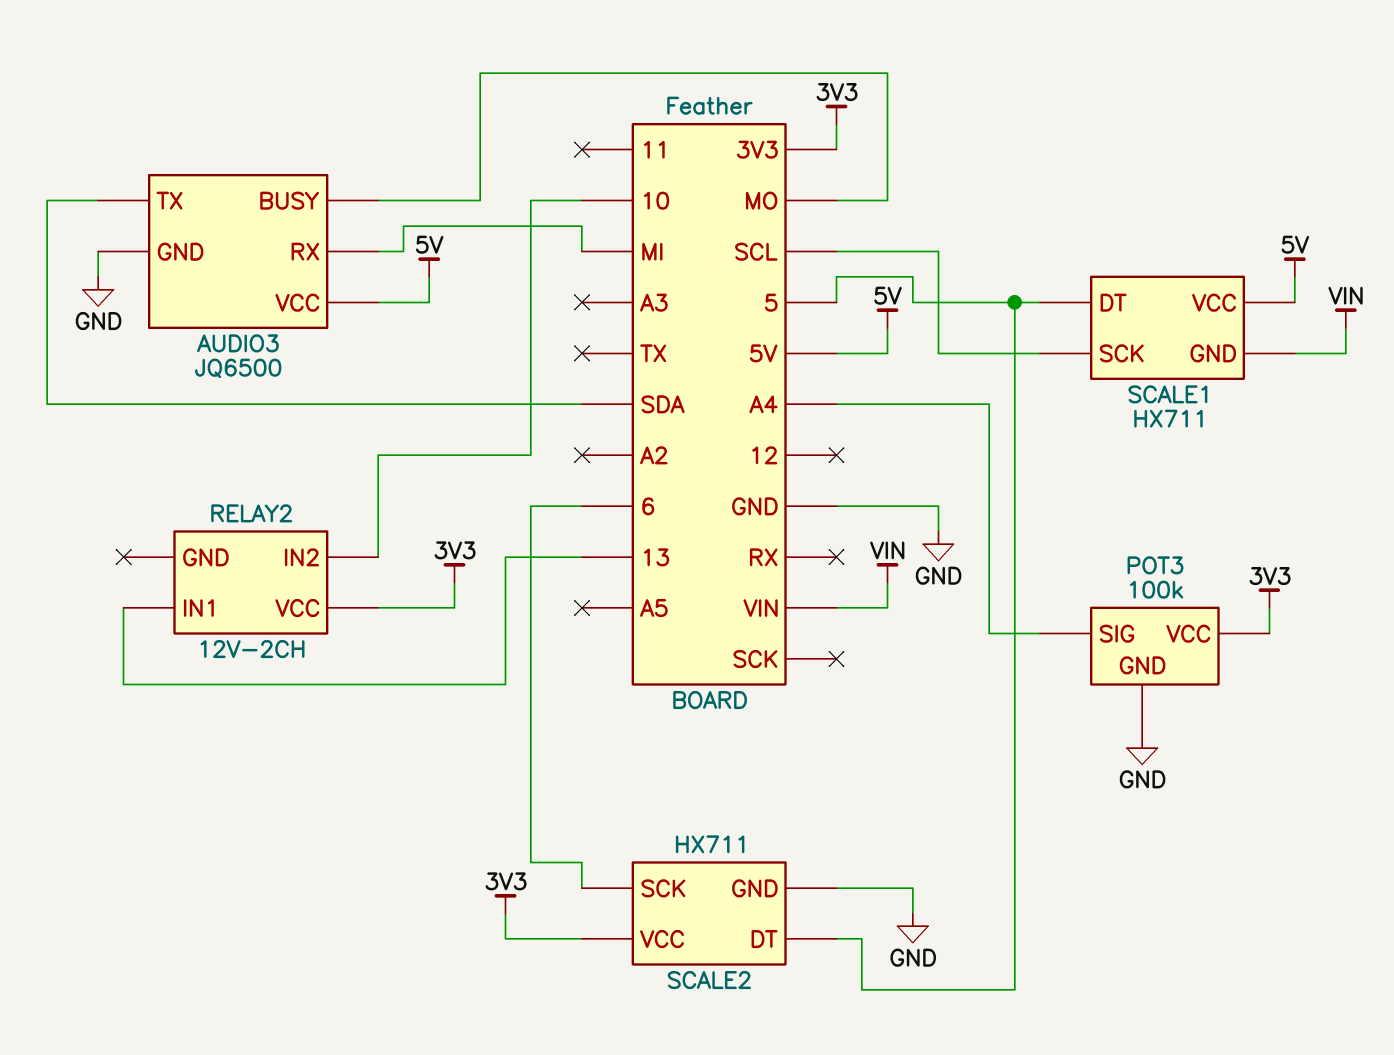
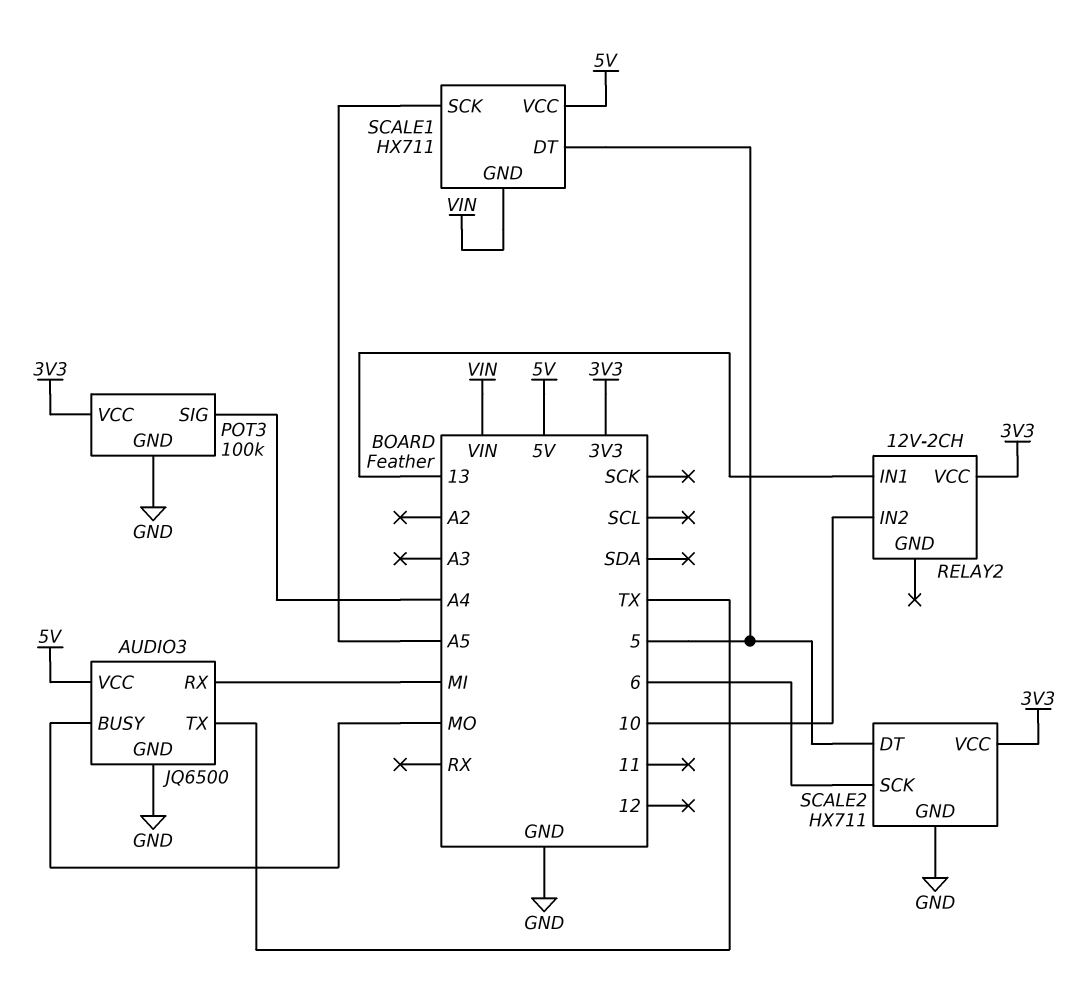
AUDIO3 pin TX: SDA -> TX
SCALE1 pin SCK: SCL -> A5

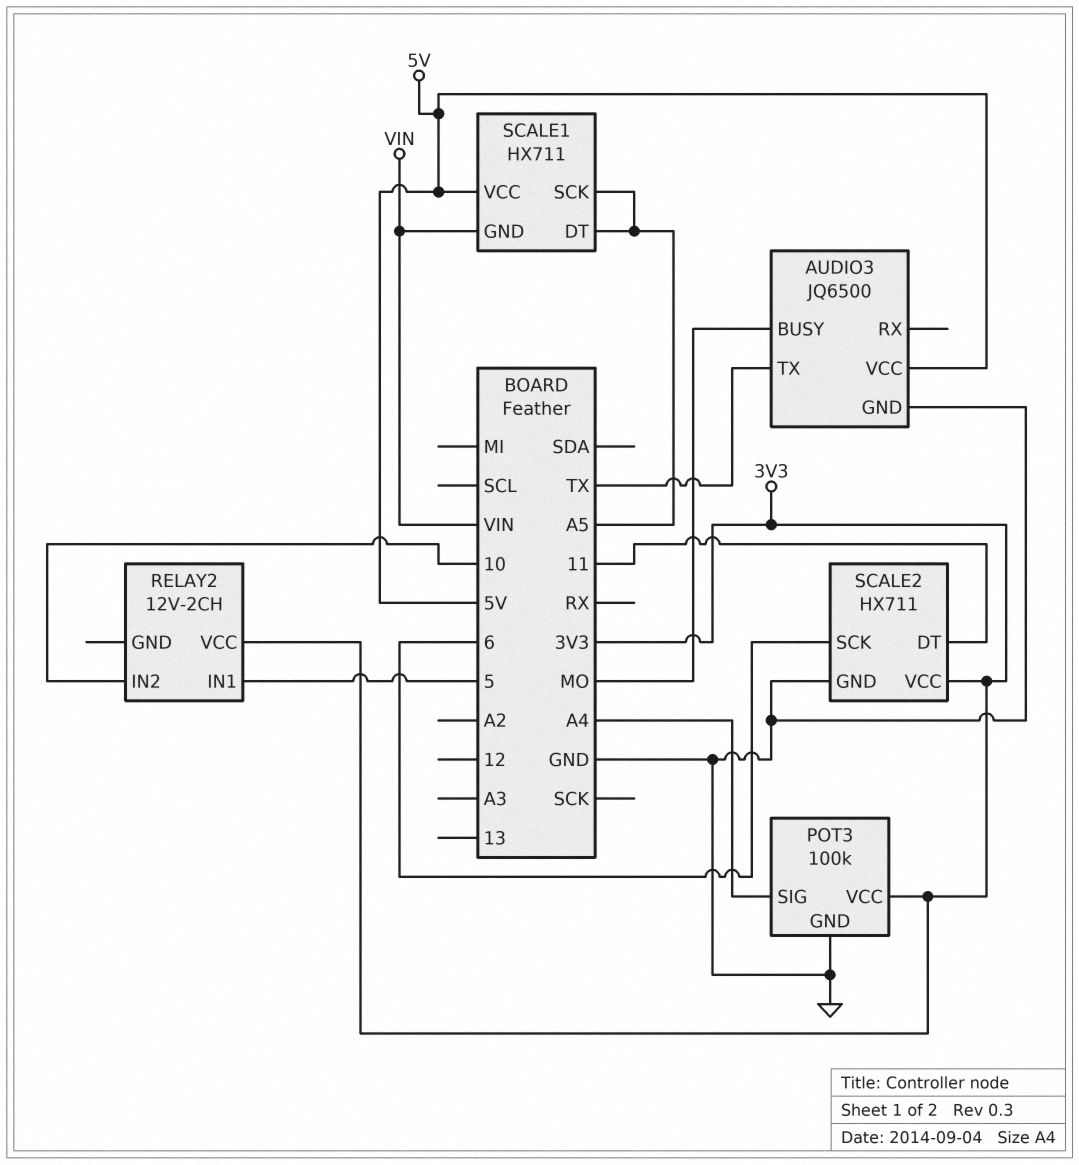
AUDIO3 pin RX: MI -> none
RELAY2 pin IN1: 13 -> 5
SCALE1 pin DT: 5 -> A5
SCALE2 pin DT: 5 -> 11

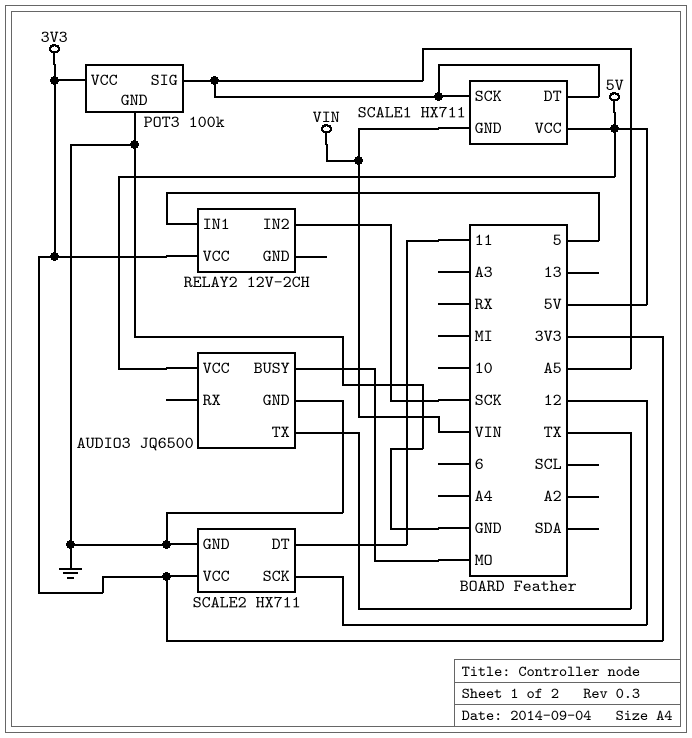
POT3 pin SIG: A4 -> A5
RELAY2 pin IN2: 10 -> SCK
SCALE2 pin SCK: 6 -> 12

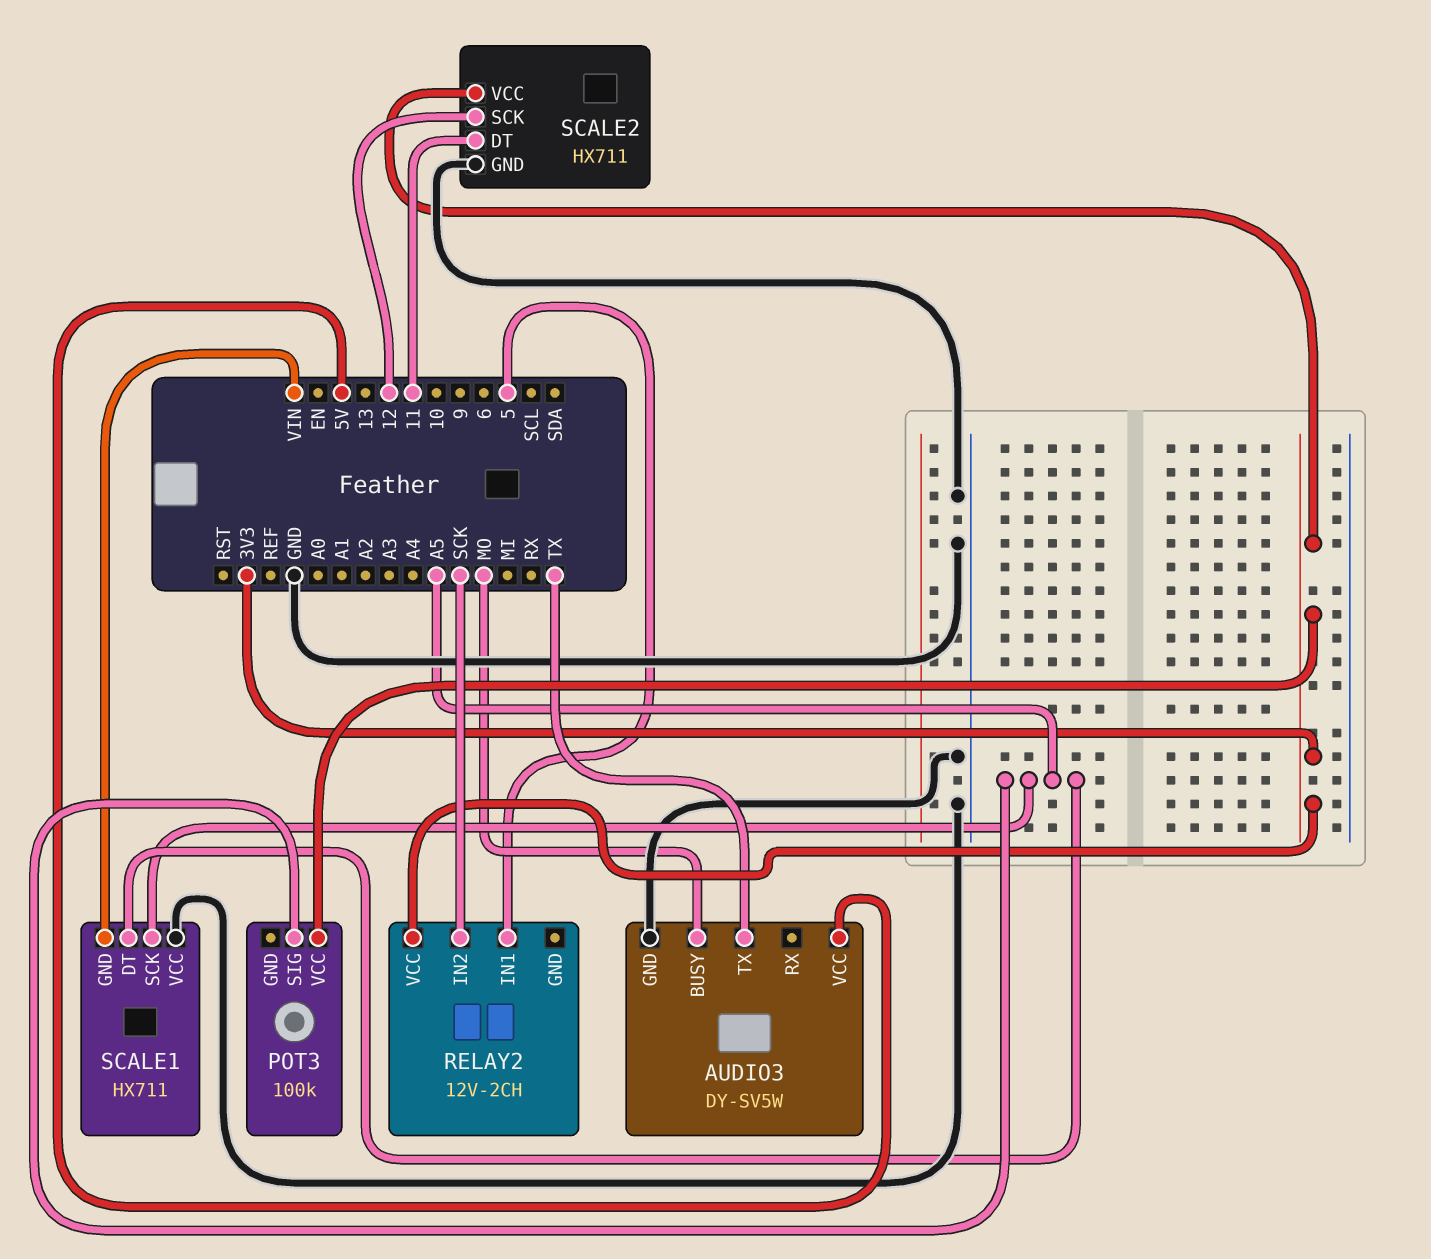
AUDIO3: JQ6500 -> DY-SV5W
POT3 pin GND: GND -> none
SCALE1 pin VCC: 5V -> GND

